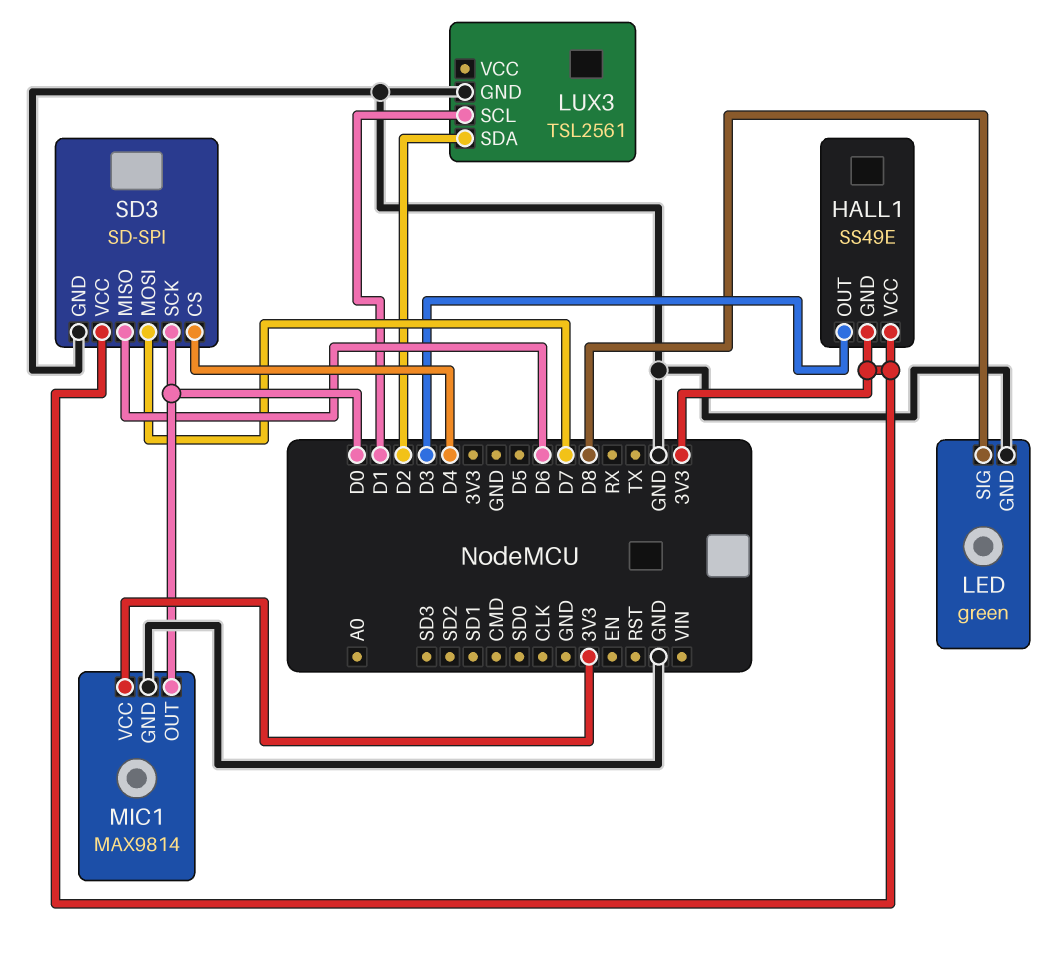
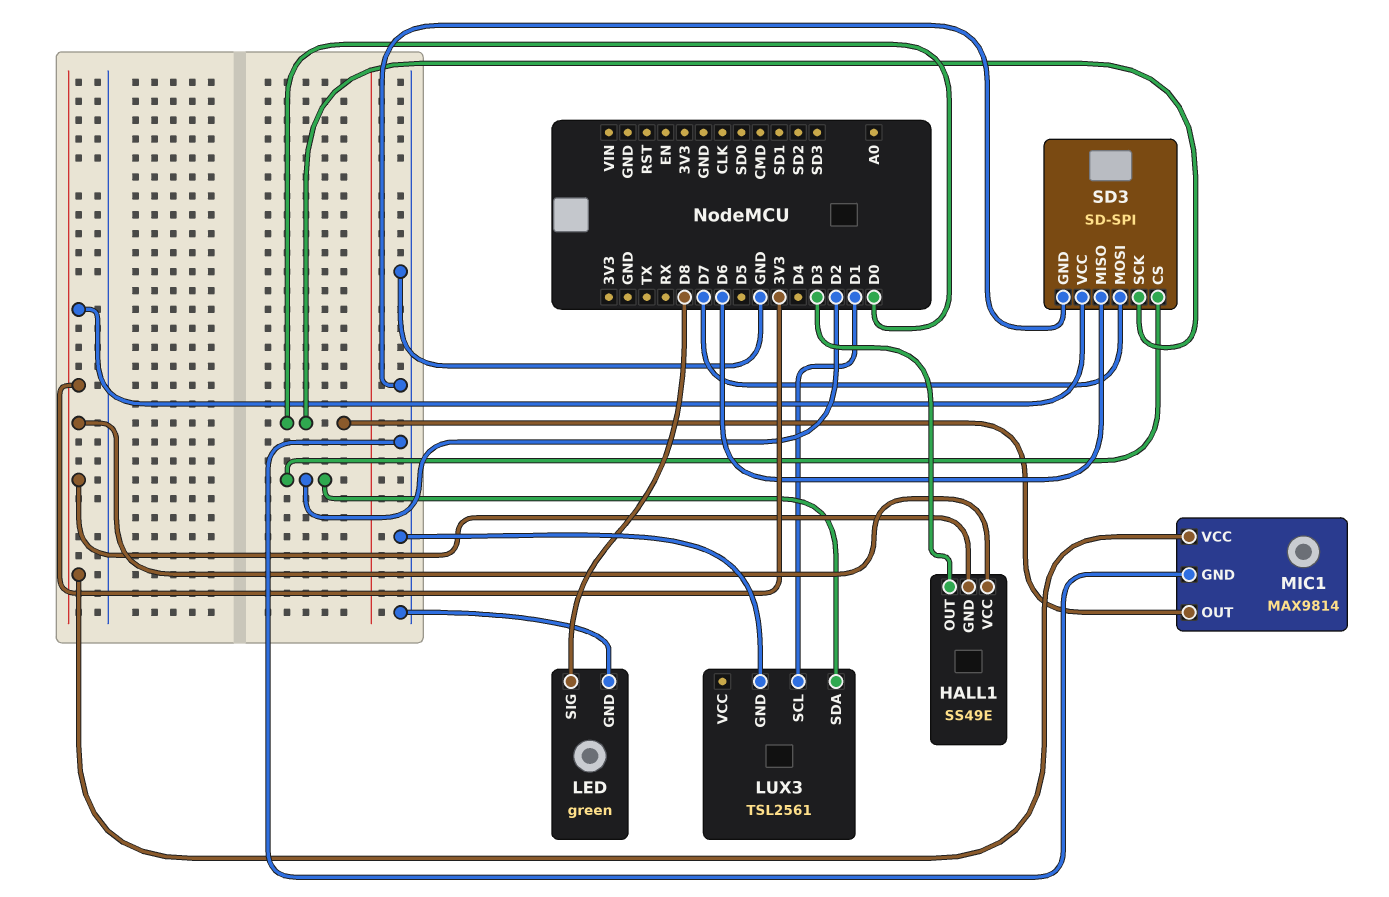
SD3 pin CS: D4 -> D2

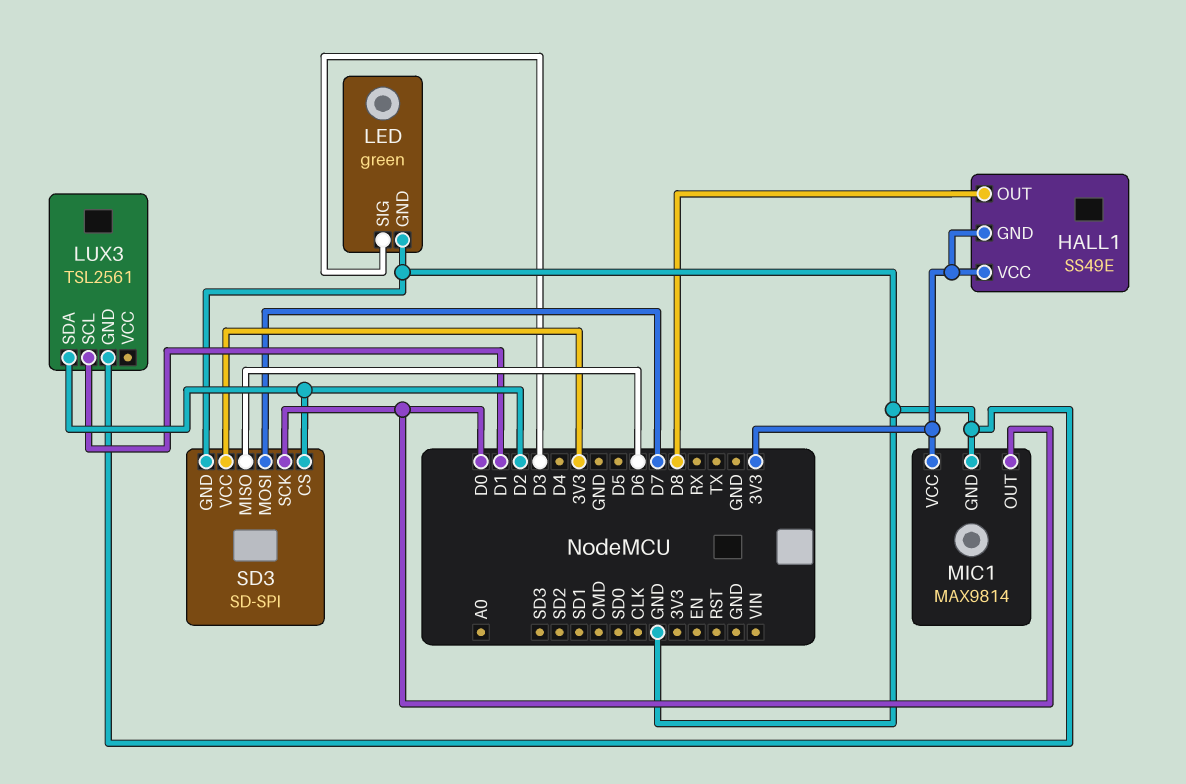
HALL1 pin OUT: D3 -> D8
LED pin SIG: D8 -> D3

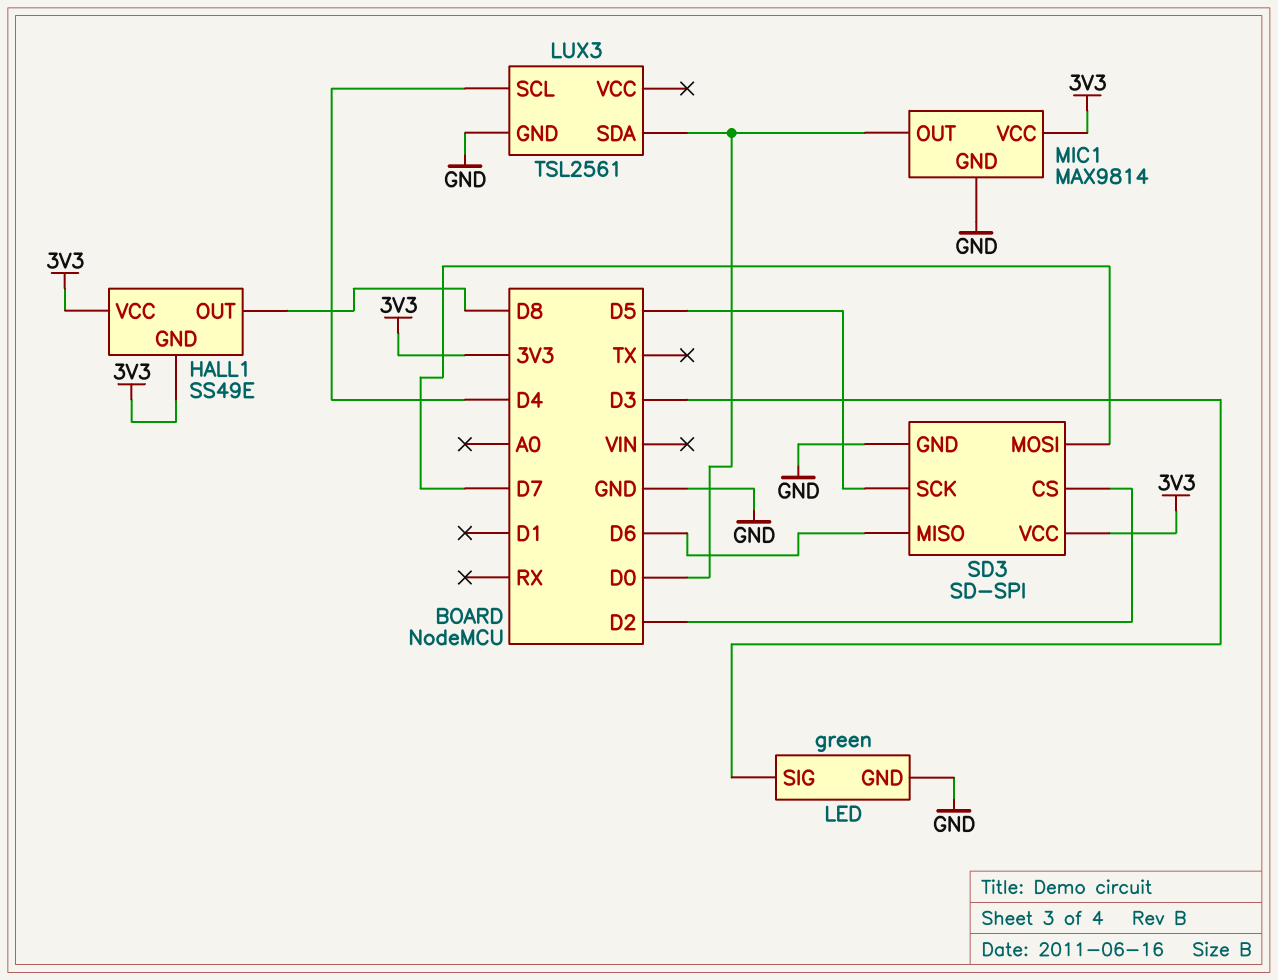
LUX3 pin SCL: D1 -> D4
LUX3 pin SDA: D2 -> D0
SD3 pin SCK: D0 -> D5

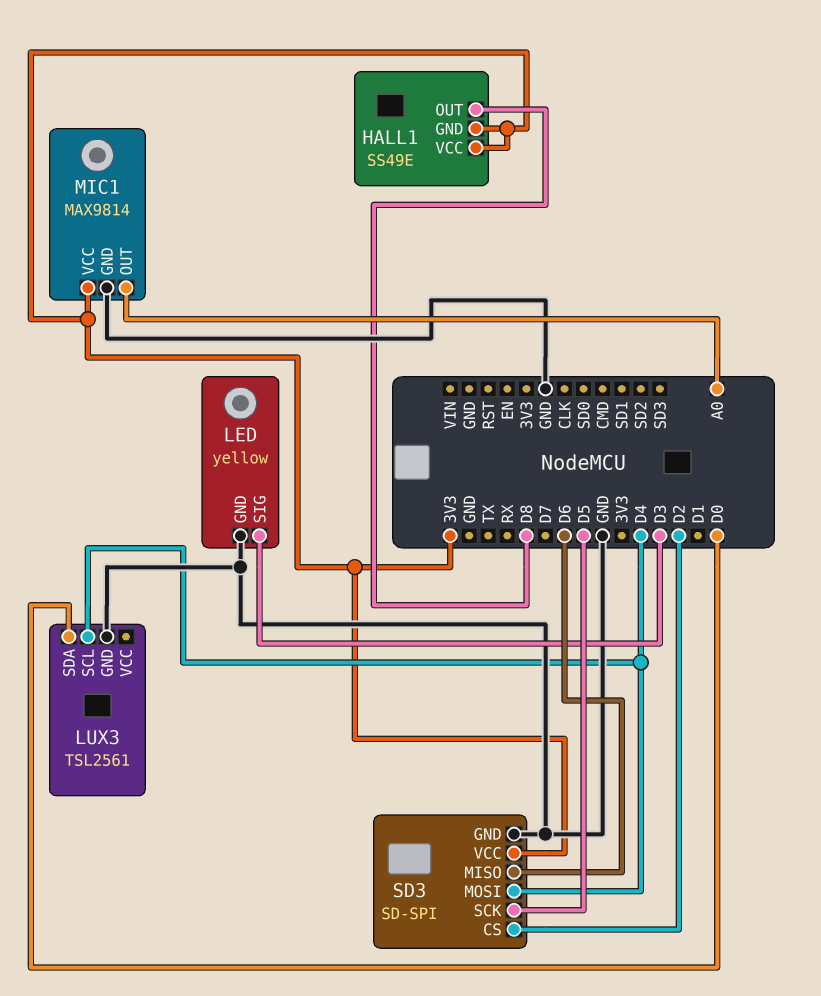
LED: green -> yellow
MIC1 pin OUT: D0 -> A0
SD3 pin MOSI: D7 -> D4

